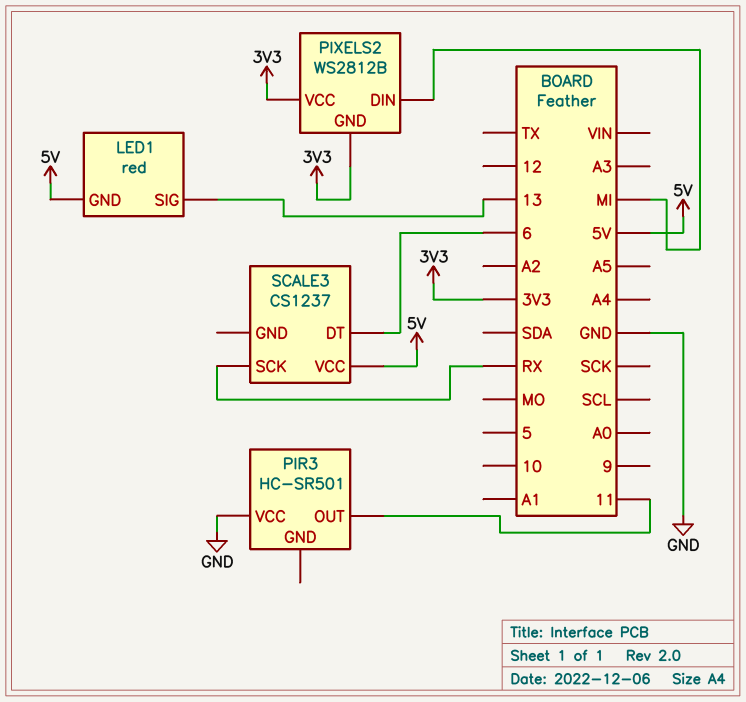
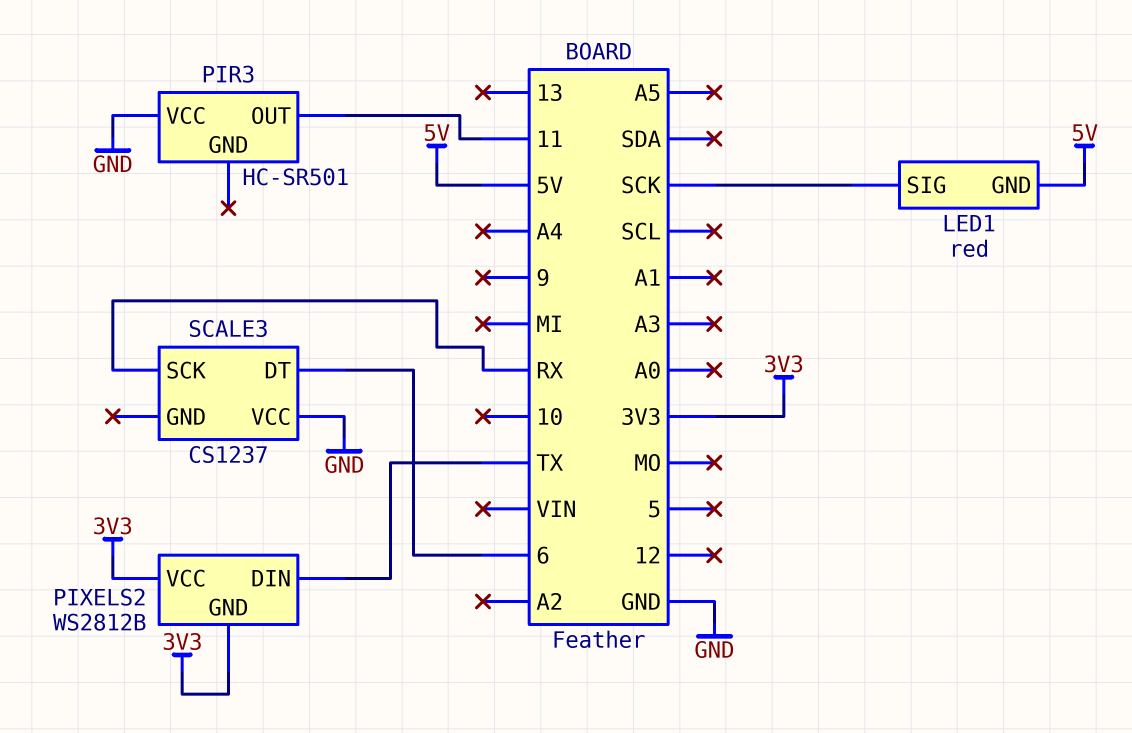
LED1 pin SIG: 13 -> SCK
PIXELS2 pin DIN: MI -> TX
SCALE3 pin VCC: 5V -> GND

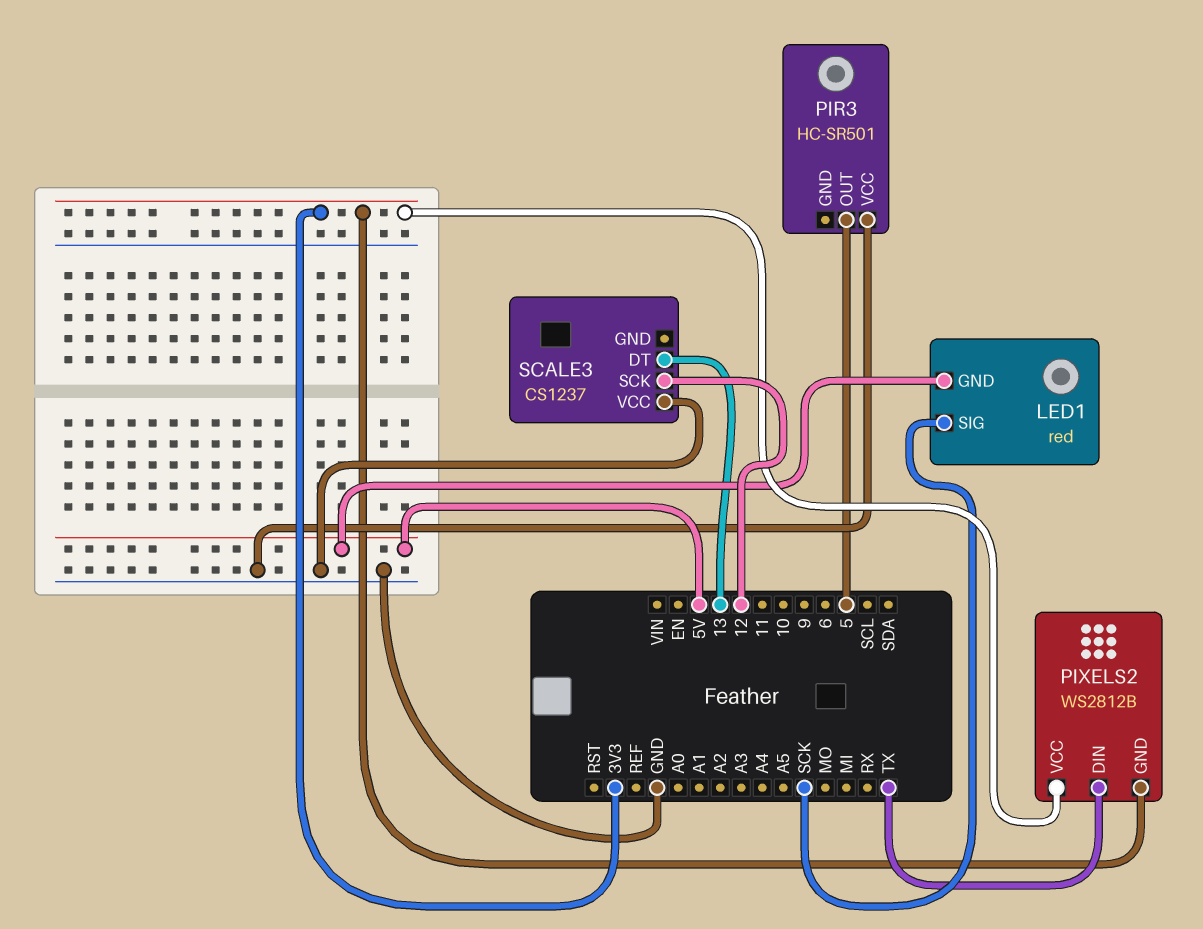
PIR3 pin OUT: 11 -> 5
SCALE3 pin DT: 6 -> 13
SCALE3 pin SCK: RX -> 12

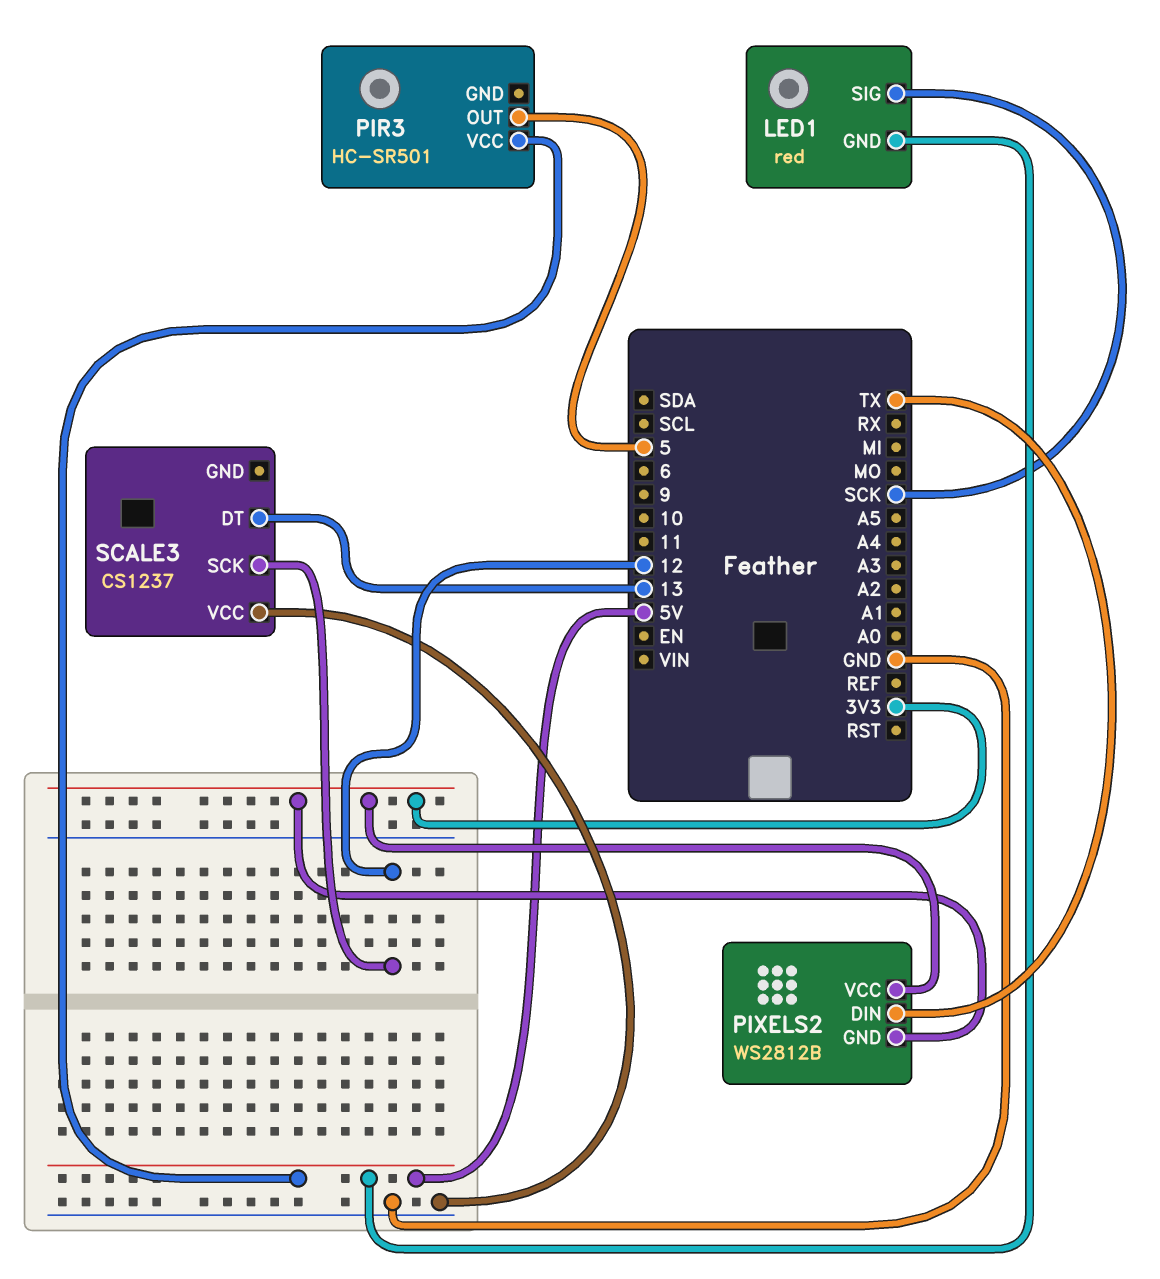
PIR3 pin VCC: GND -> 5V

